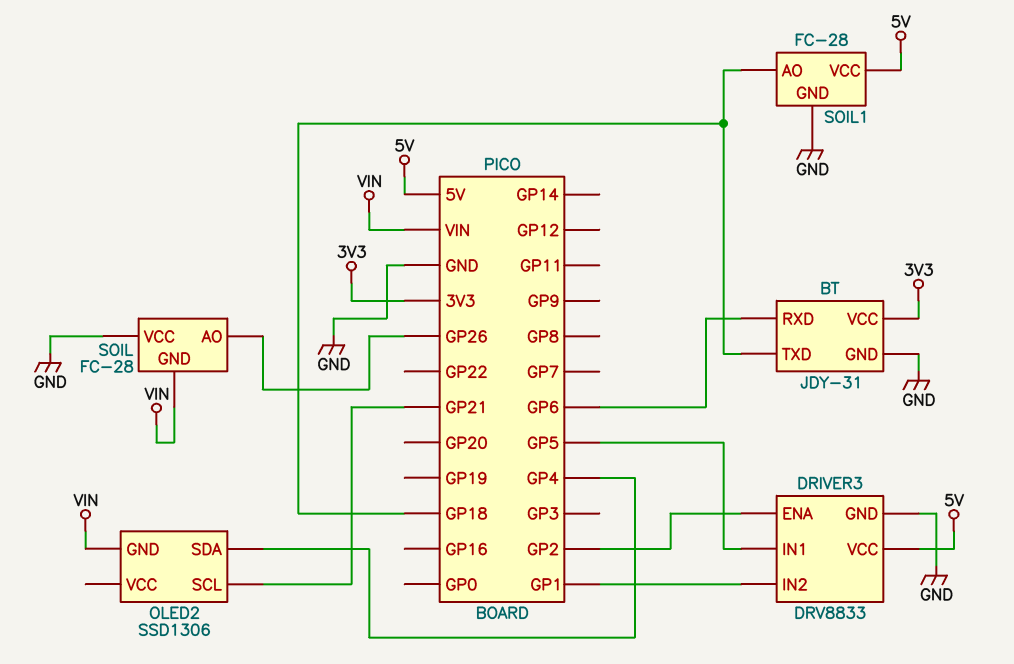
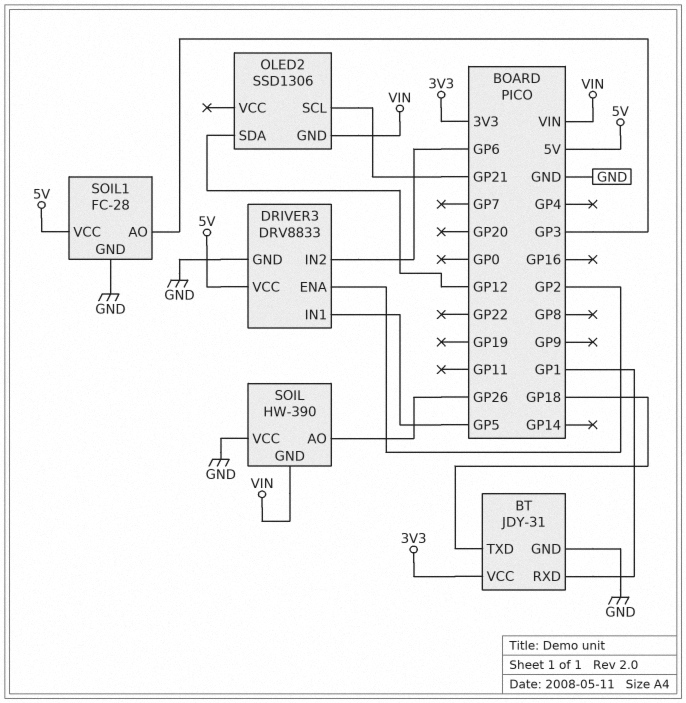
BT pin RXD: GP6 -> GP1
DRIVER3 pin IN2: GP1 -> GP6
OLED2 pin SDA: GP4 -> GP12
SOIL: FC-28 -> HW-390
SOIL1 pin AO: GP18 -> GP3

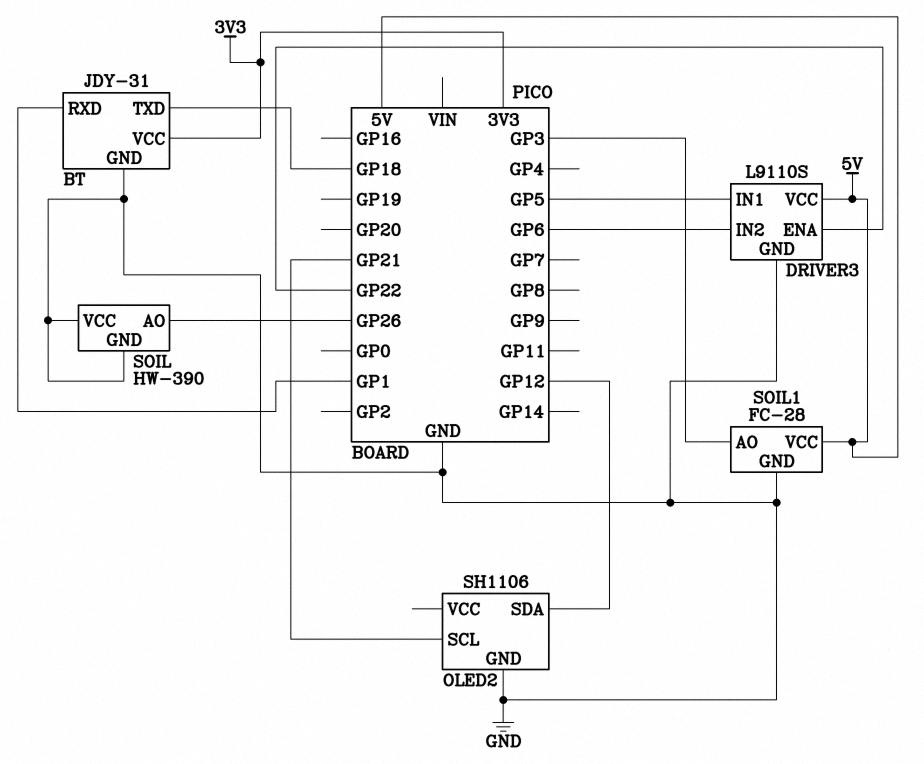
DRIVER3: DRV8833 -> L9110S
DRIVER3 pin ENA: GP2 -> GP22
OLED2: SSD1306 -> SH1106
OLED2 pin GND: VIN -> GND
SOIL pin GND: VIN -> GND

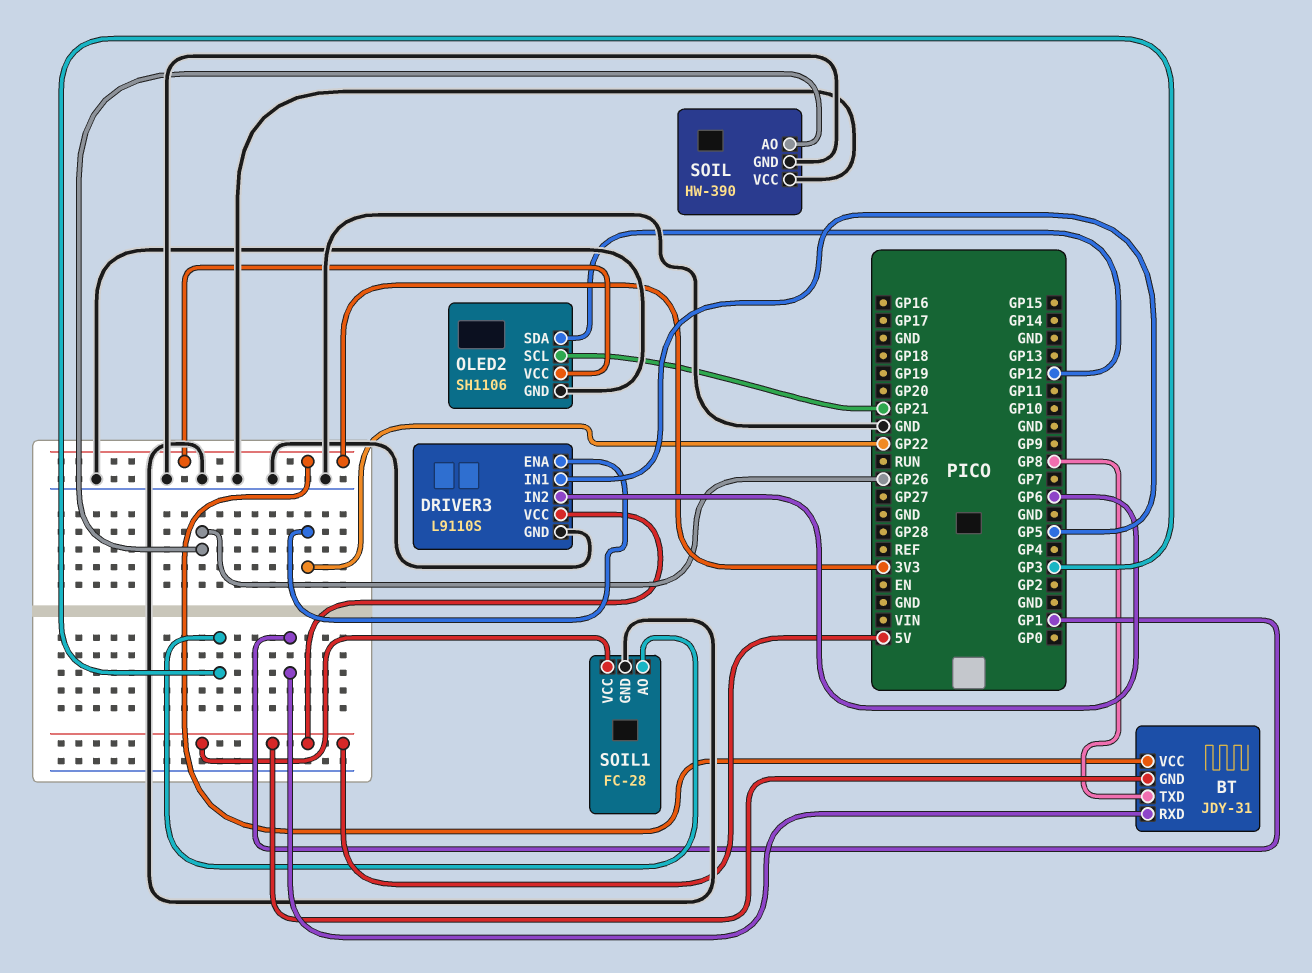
BT pin GND: GND -> 5V
BT pin TXD: GP18 -> GP8
OLED2 pin VCC: none -> 3V3

